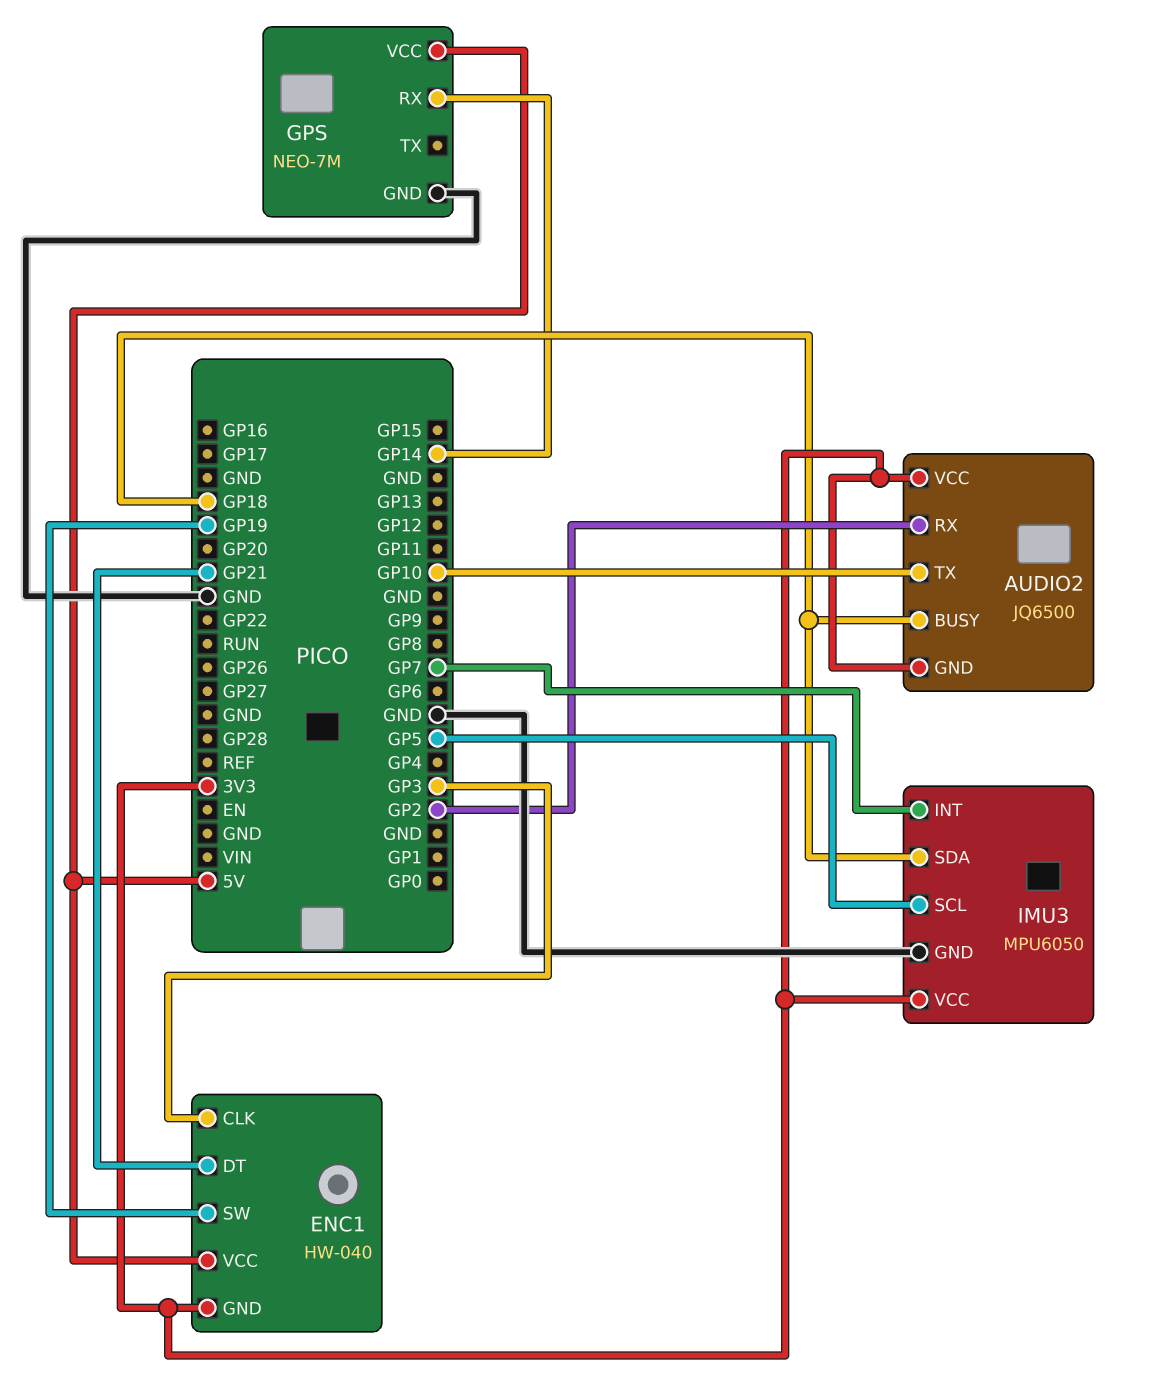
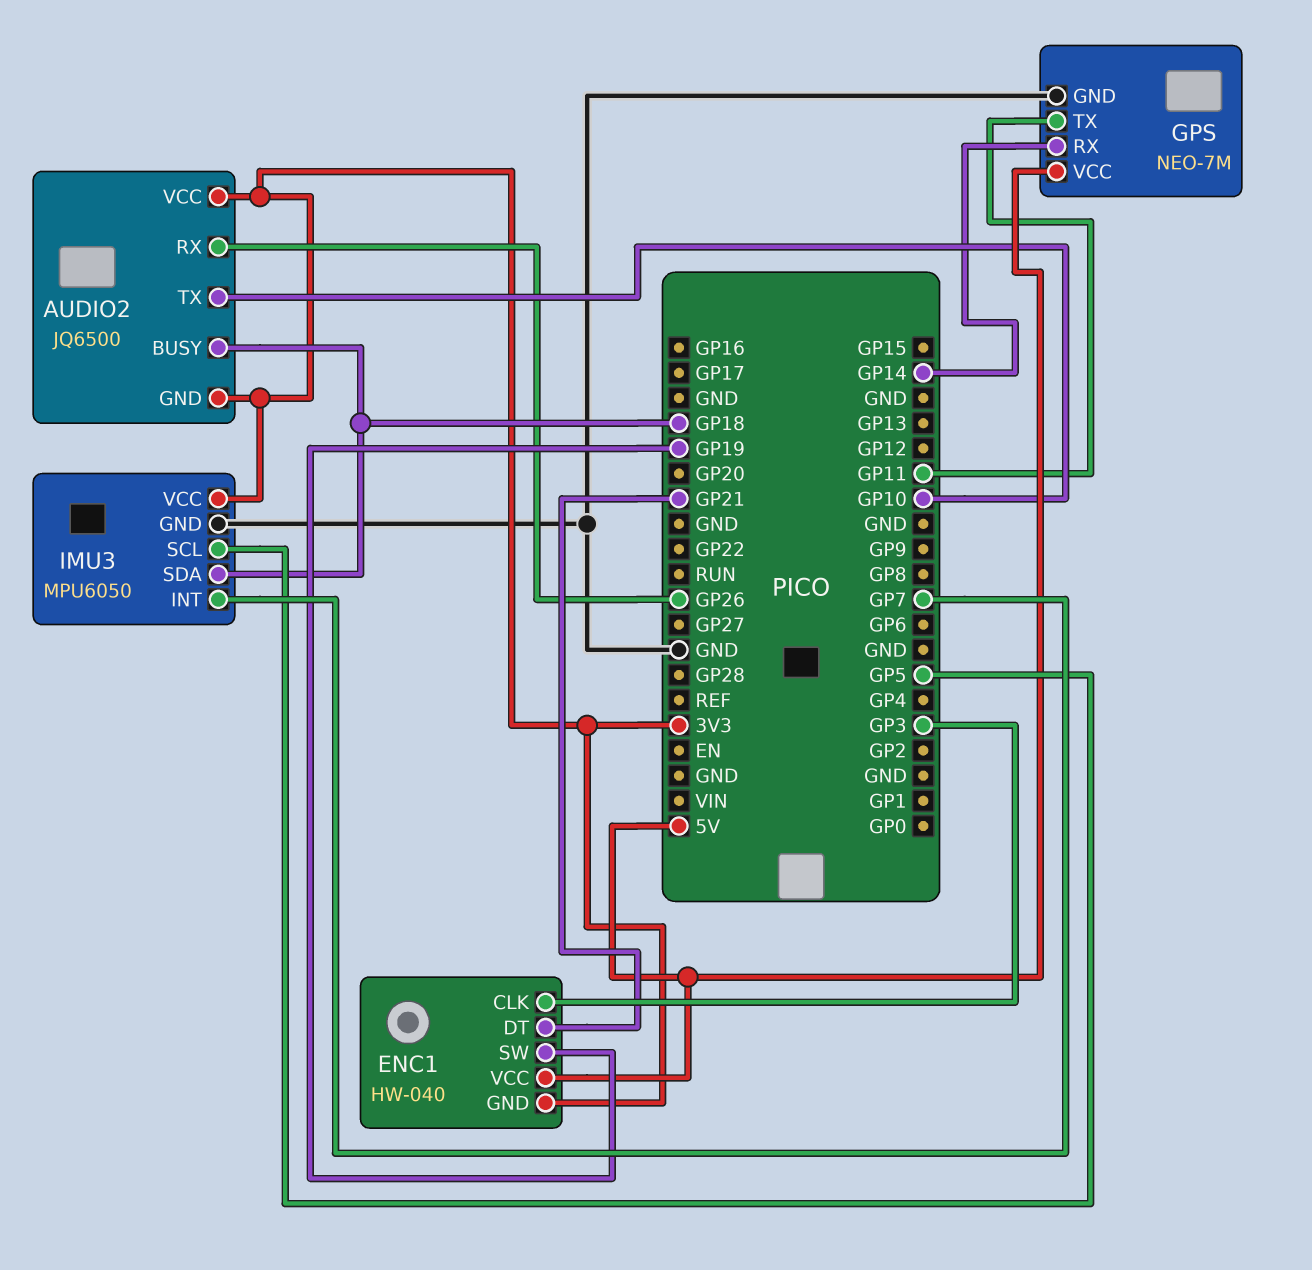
AUDIO2 pin RX: GP2 -> GP26
GPS pin TX: none -> GP11

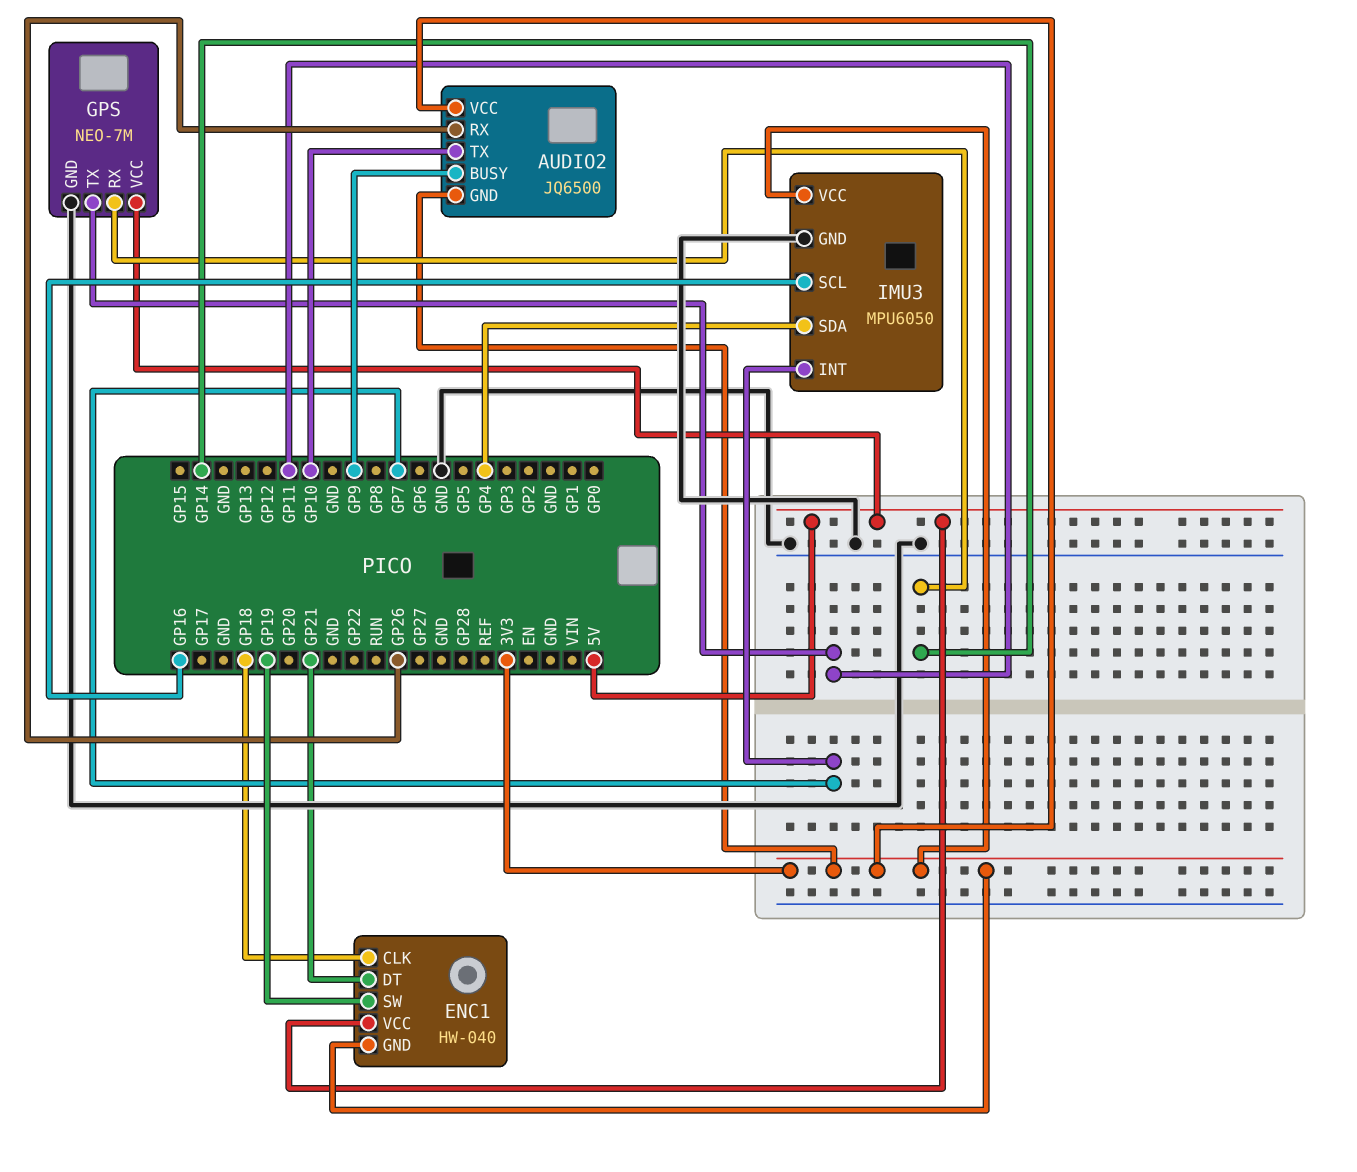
AUDIO2 pin BUSY: GP18 -> GP9
ENC1 pin CLK: GP3 -> GP18
IMU3 pin SCL: GP5 -> GP16
IMU3 pin SDA: GP18 -> GP4

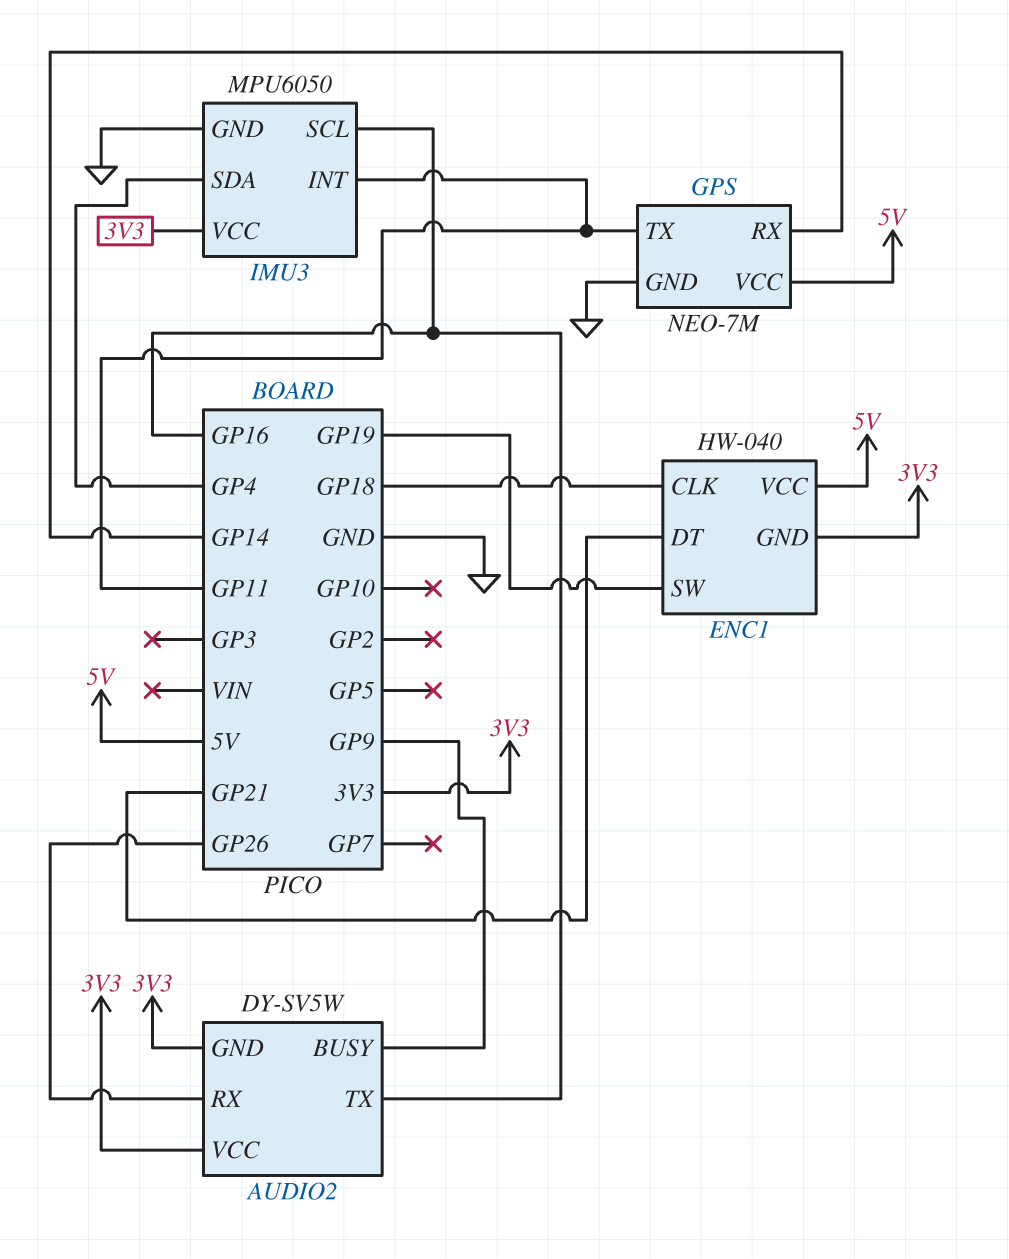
AUDIO2: JQ6500 -> DY-SV5W
AUDIO2 pin TX: GP10 -> GP16
IMU3 pin INT: GP7 -> GP11

